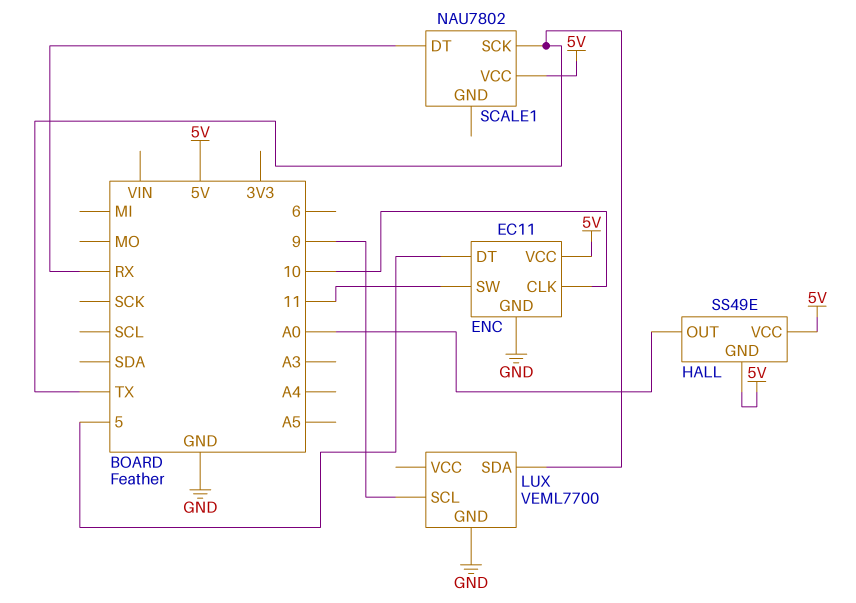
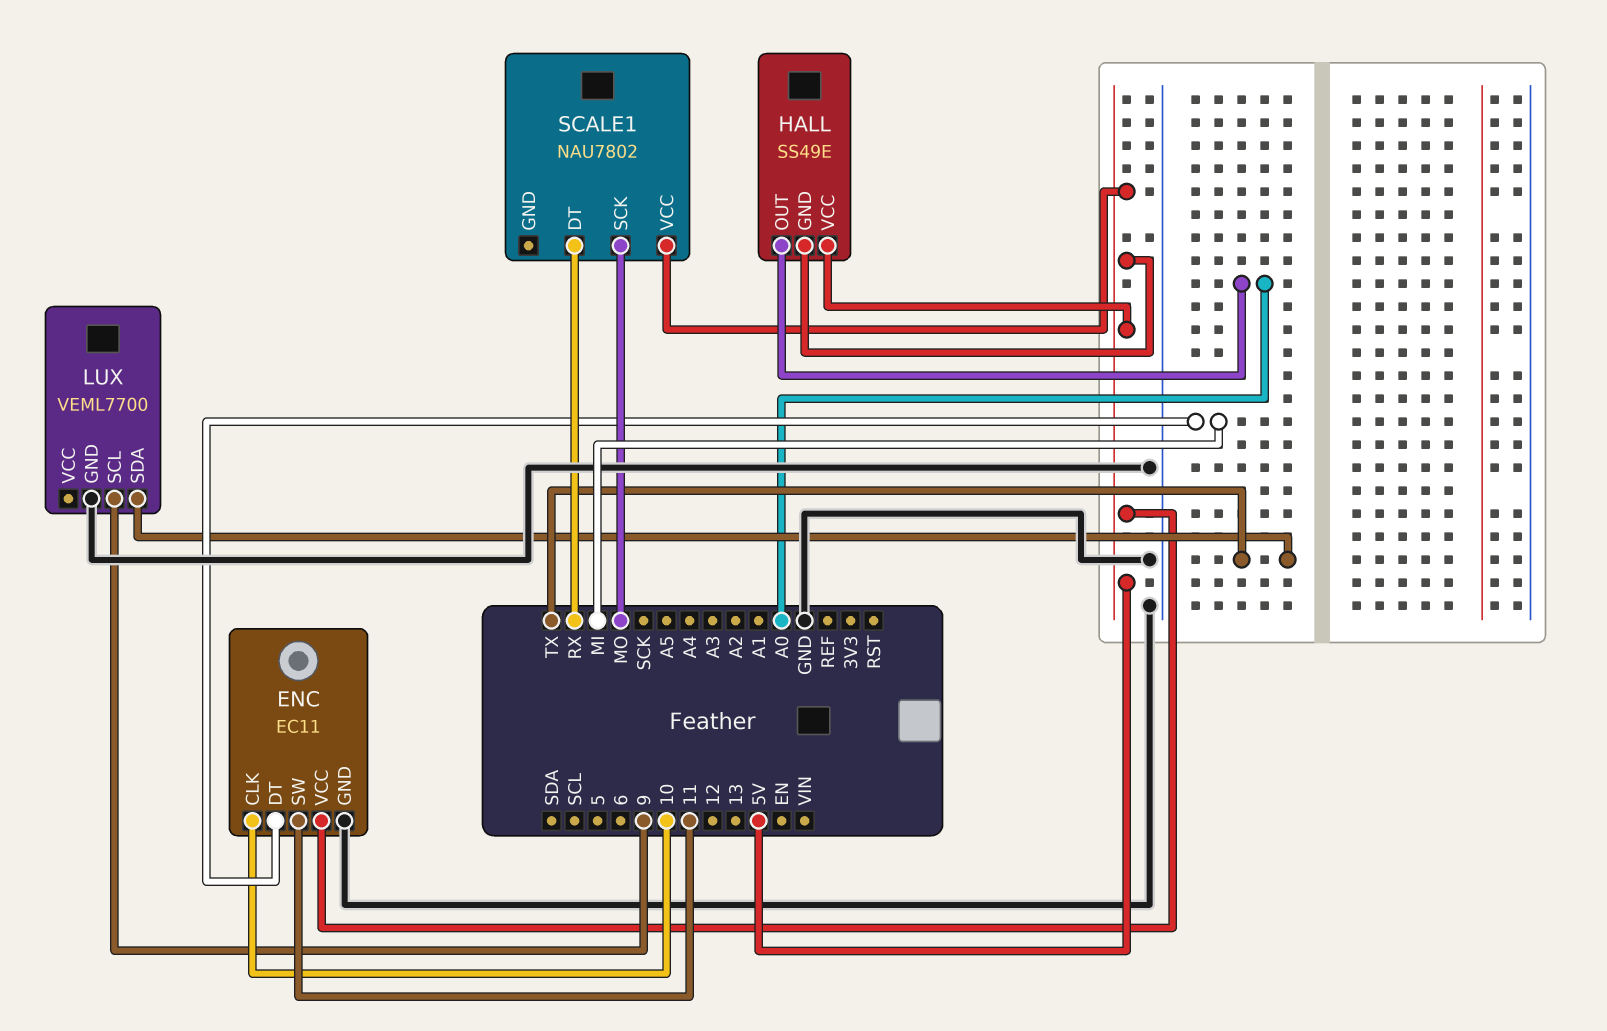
ENC pin DT: 5 -> MI
SCALE1 pin SCK: TX -> MO

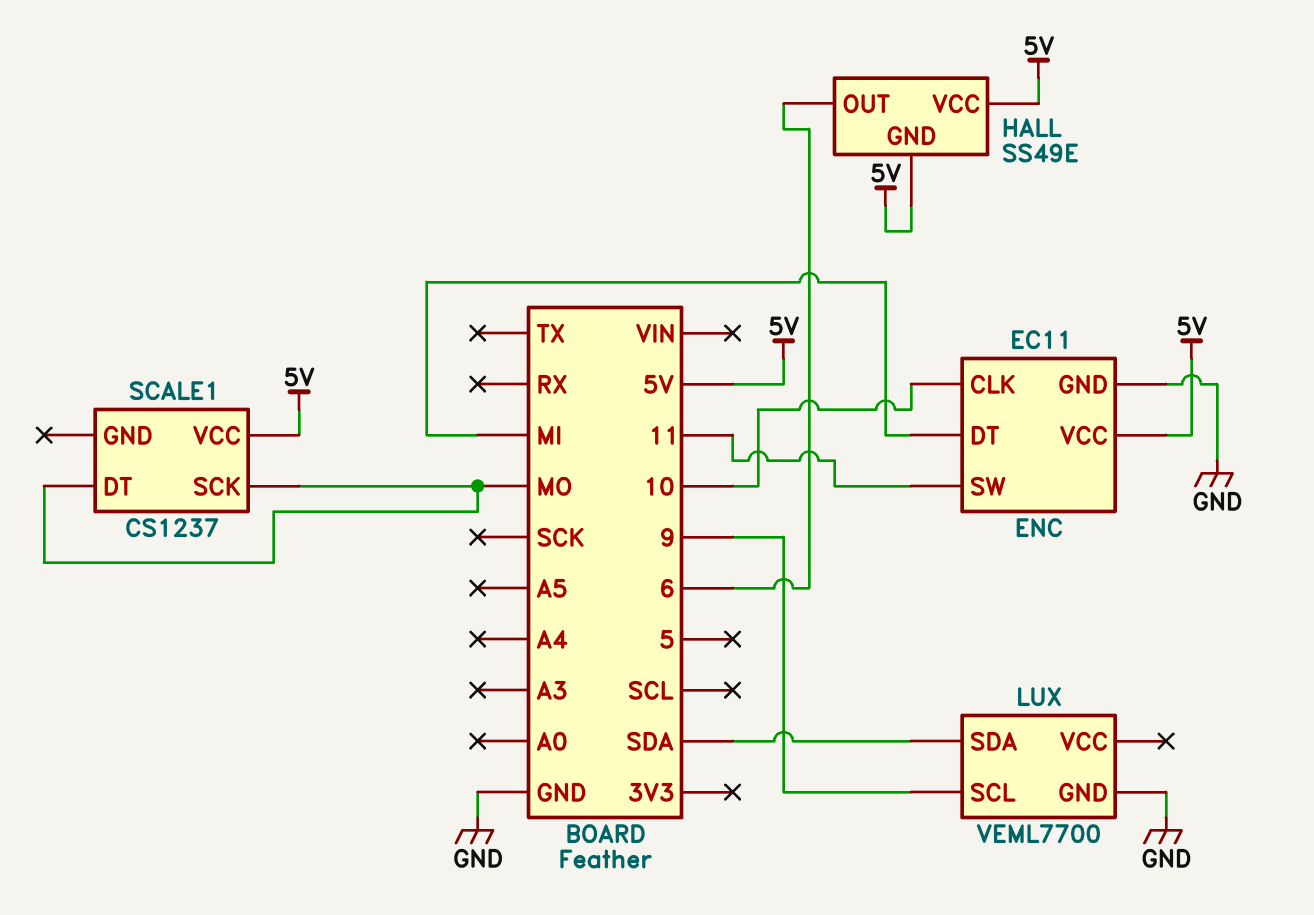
HALL pin OUT: A0 -> 6
LUX pin SDA: TX -> SDA
SCALE1: NAU7802 -> CS1237
SCALE1 pin DT: RX -> MO

